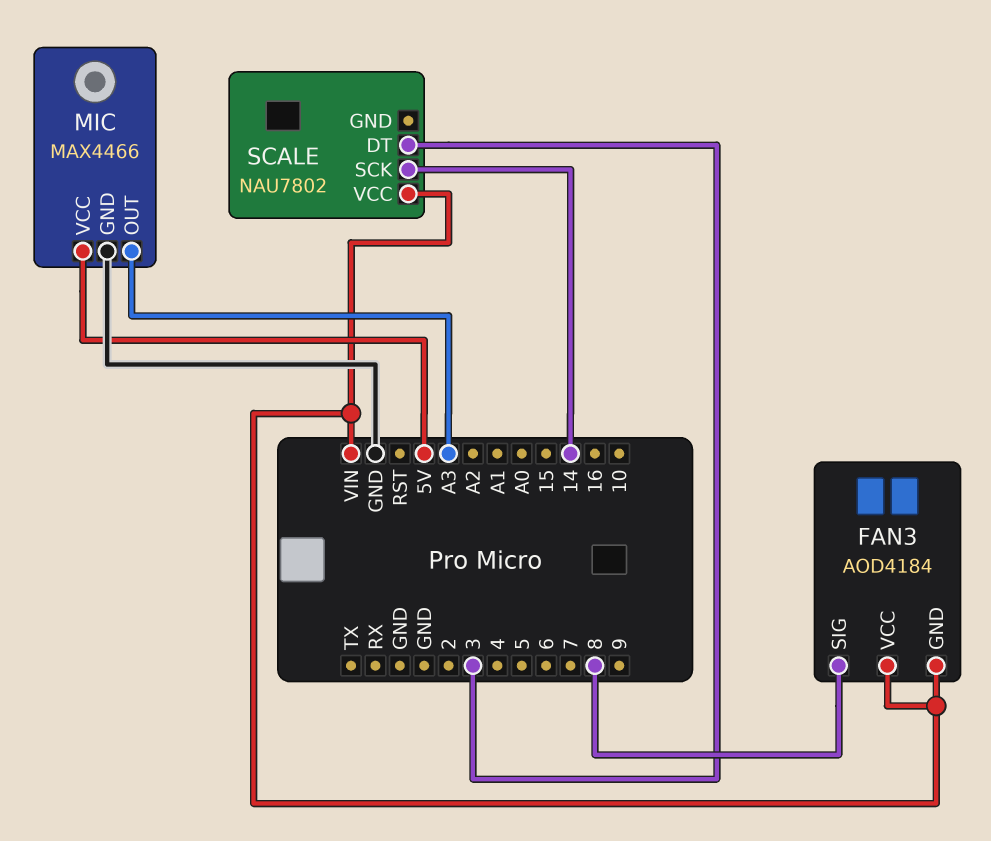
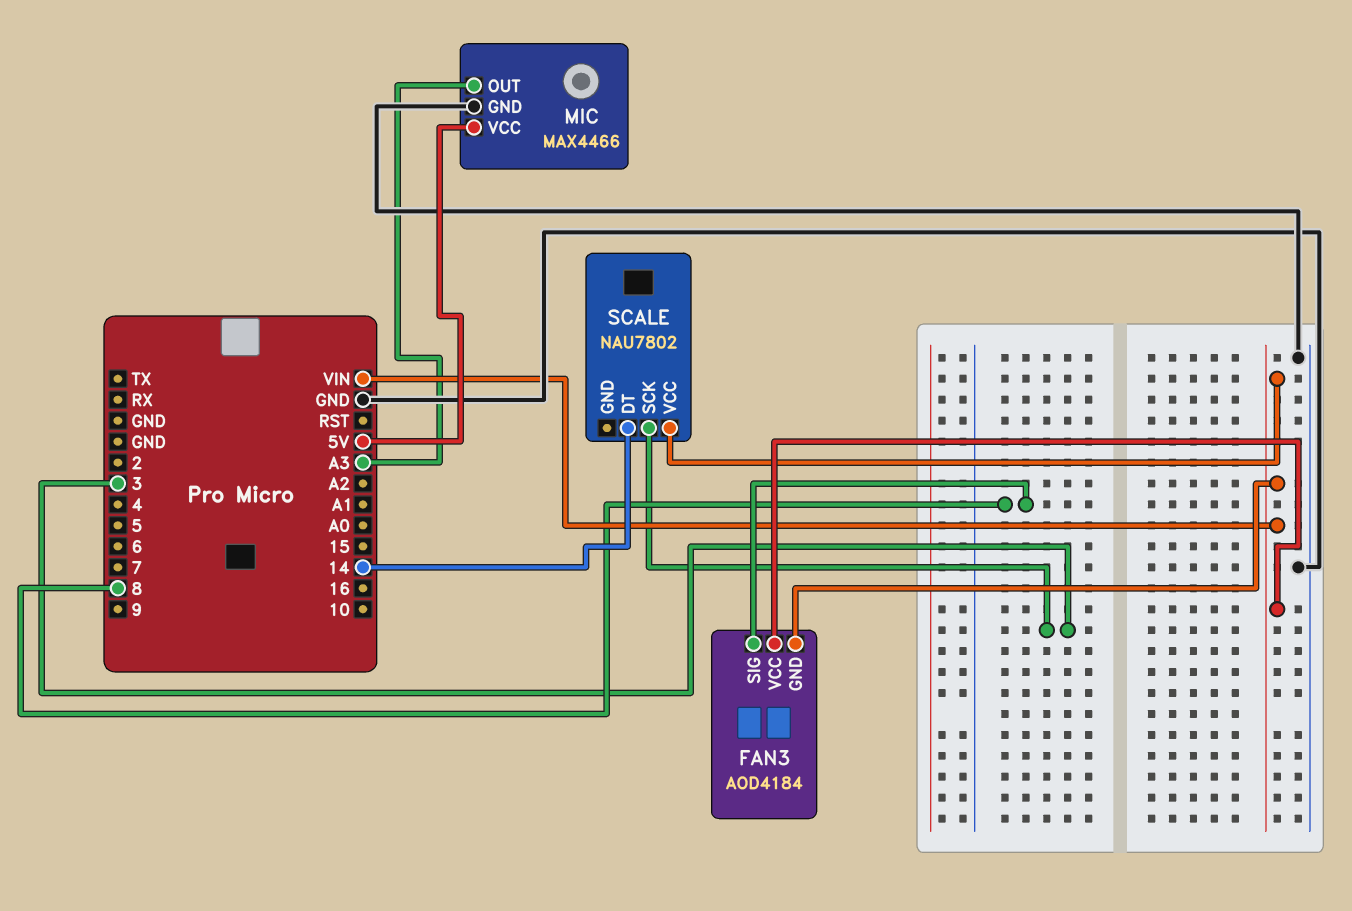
SCALE pin DT: 3 -> 14
SCALE pin SCK: 14 -> 3

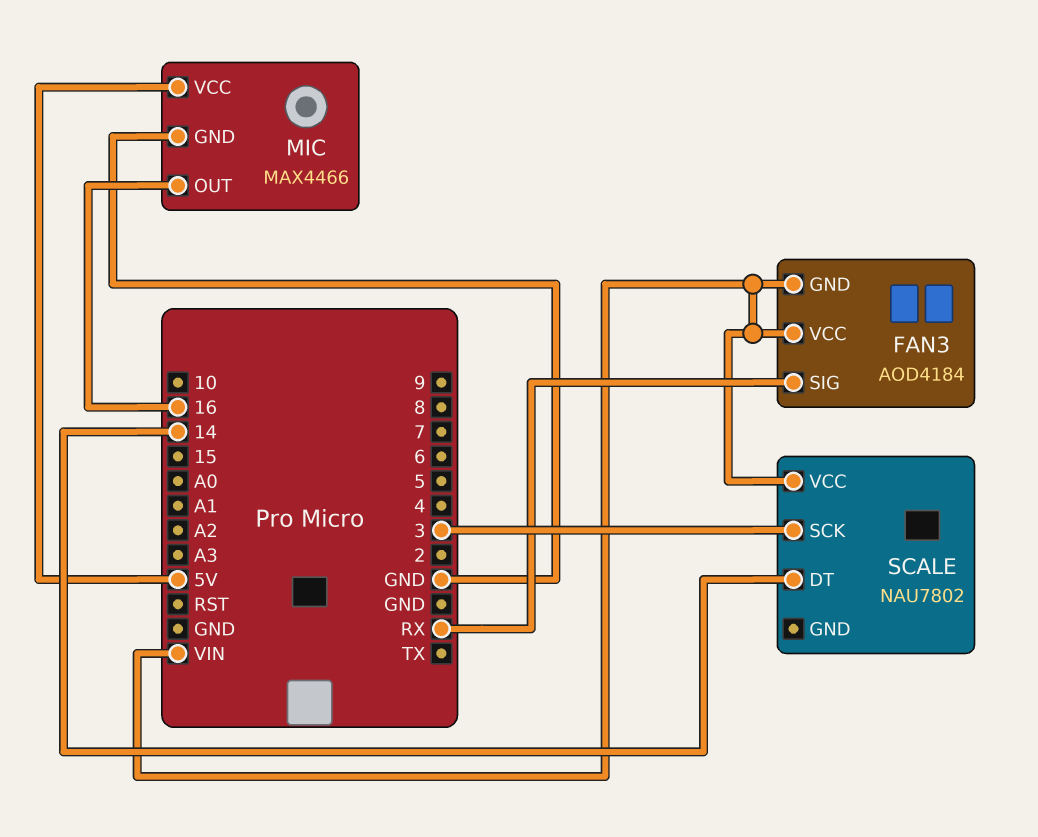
FAN3 pin SIG: 8 -> RX
MIC pin OUT: A3 -> 16

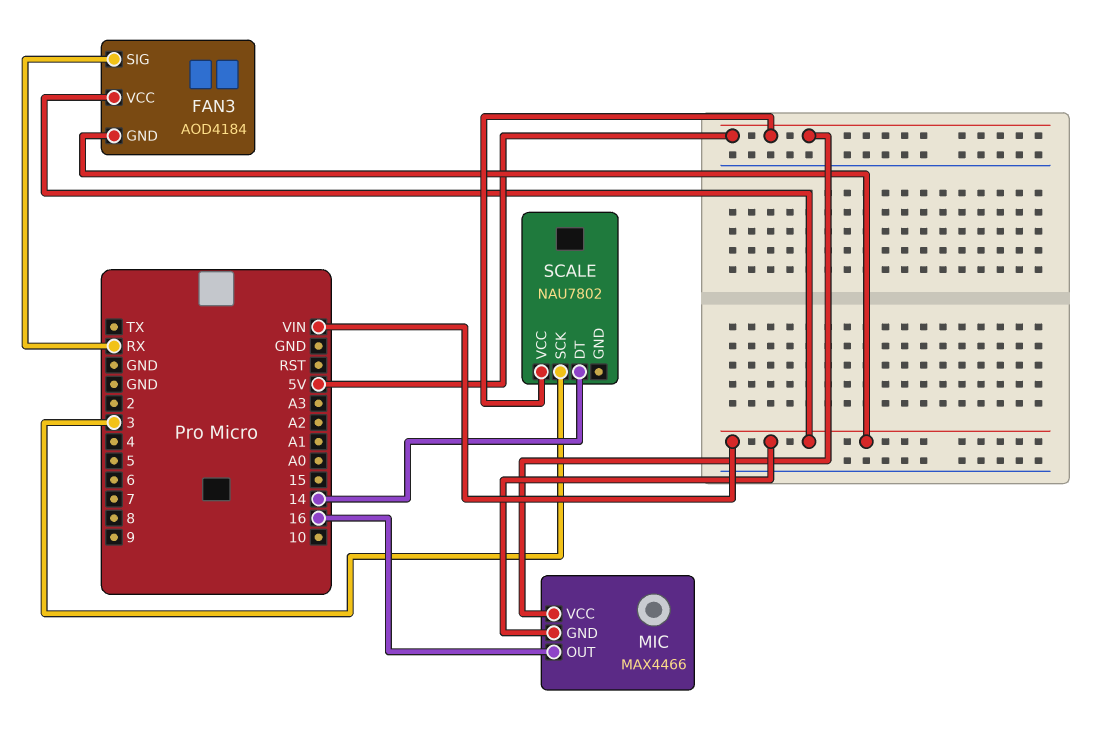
MIC pin GND: GND -> VIN
SCALE pin VCC: VIN -> 5V

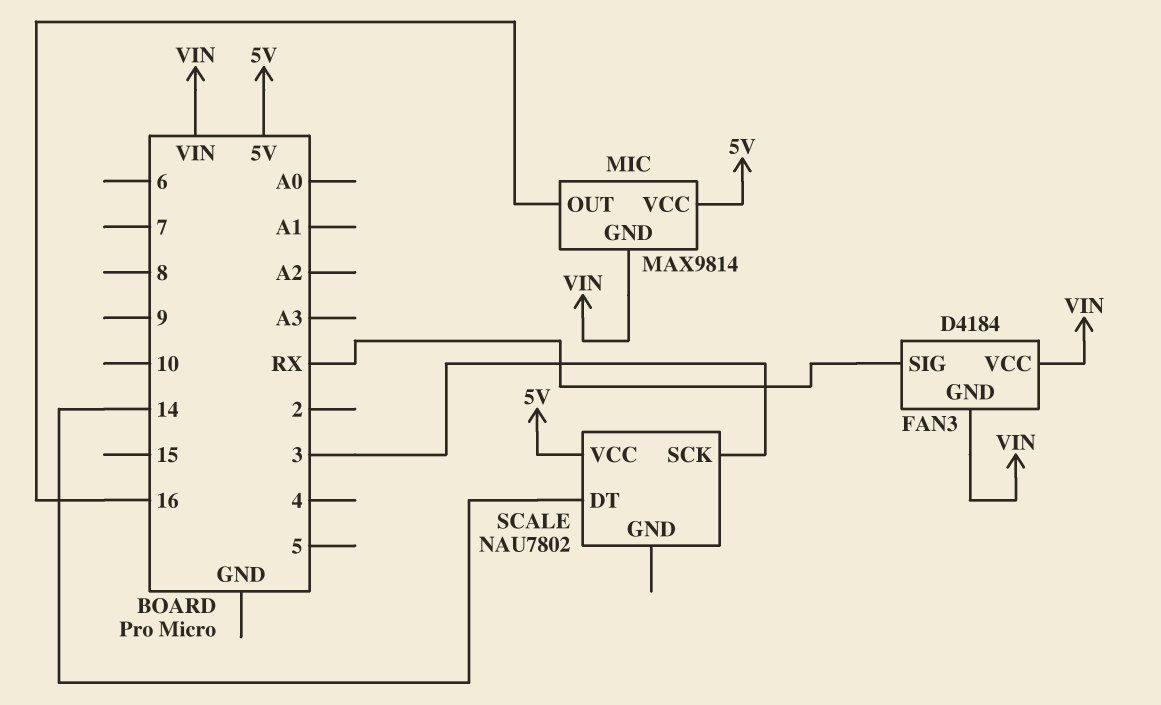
FAN3: AOD4184 -> D4184
MIC: MAX4466 -> MAX9814

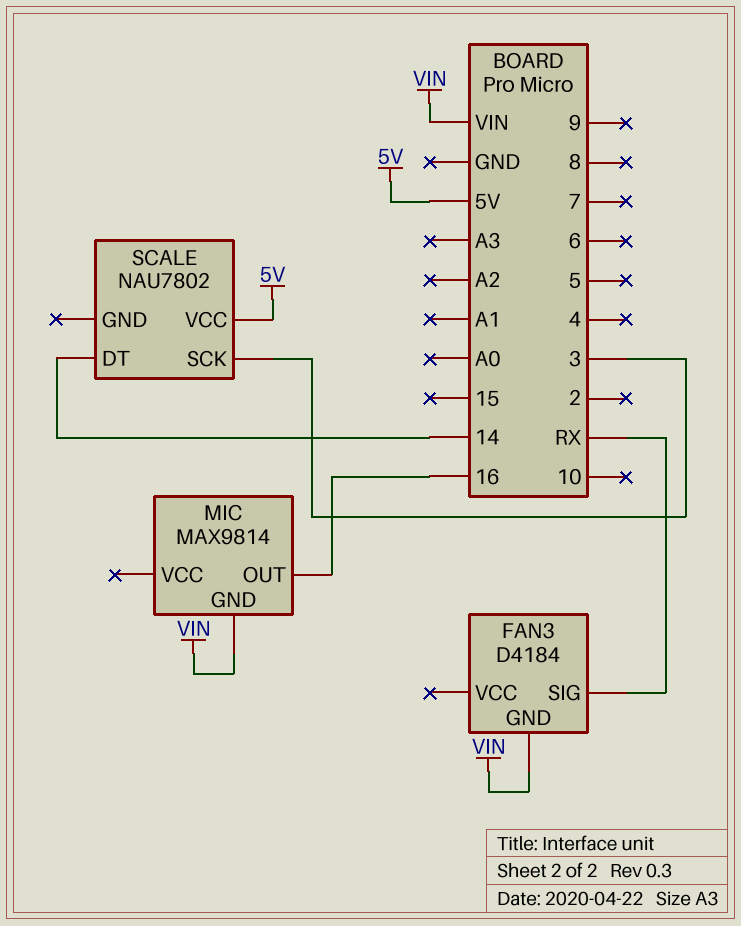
FAN3 pin VCC: VIN -> none
MIC pin VCC: 5V -> none

